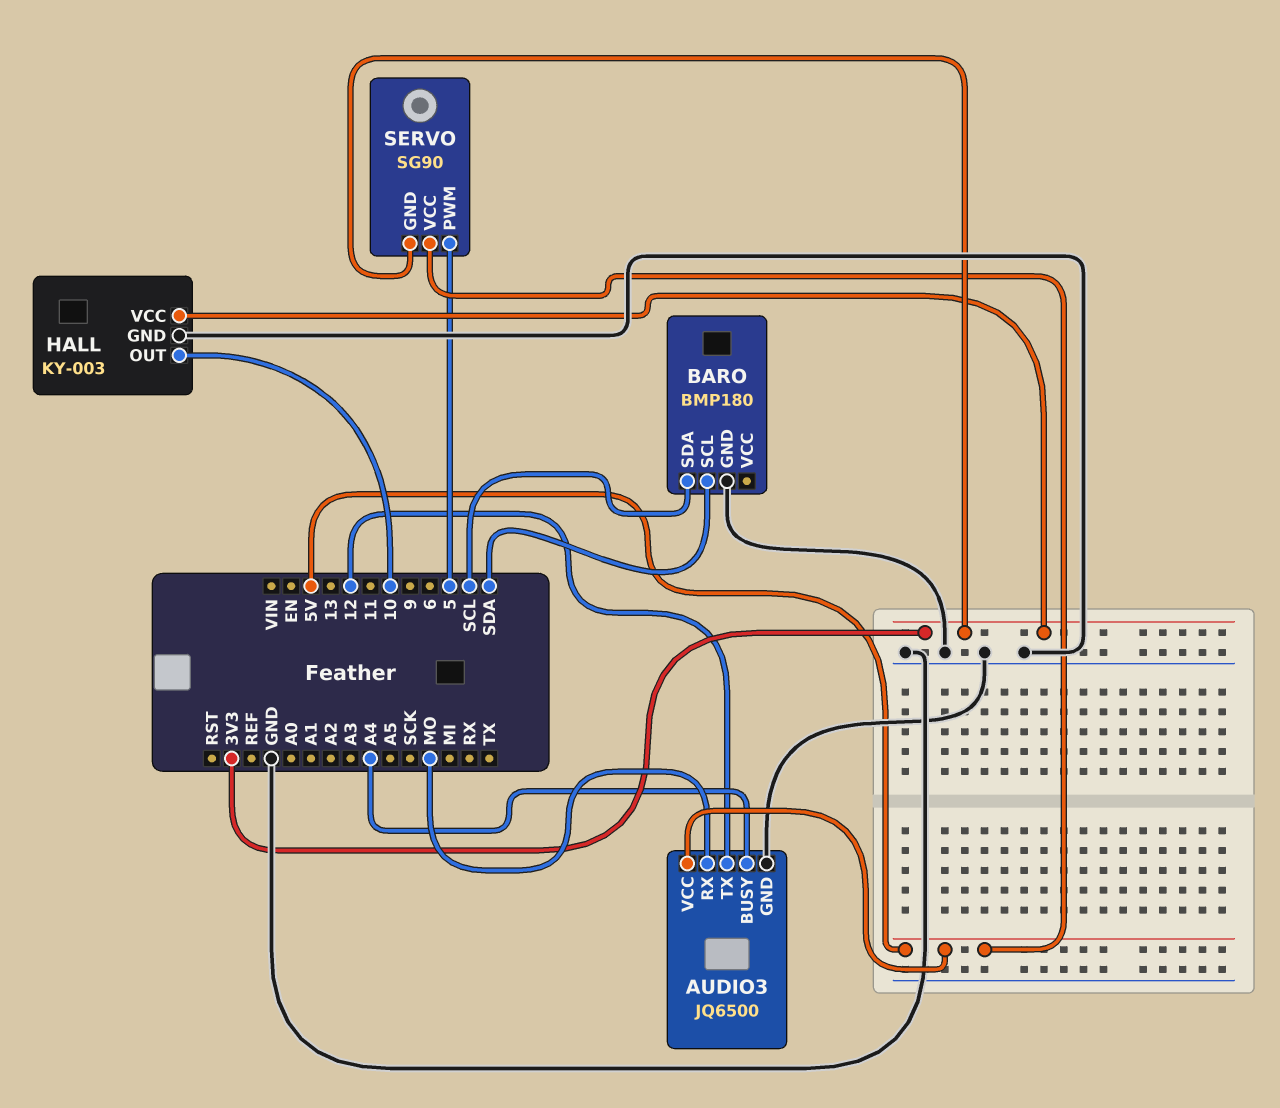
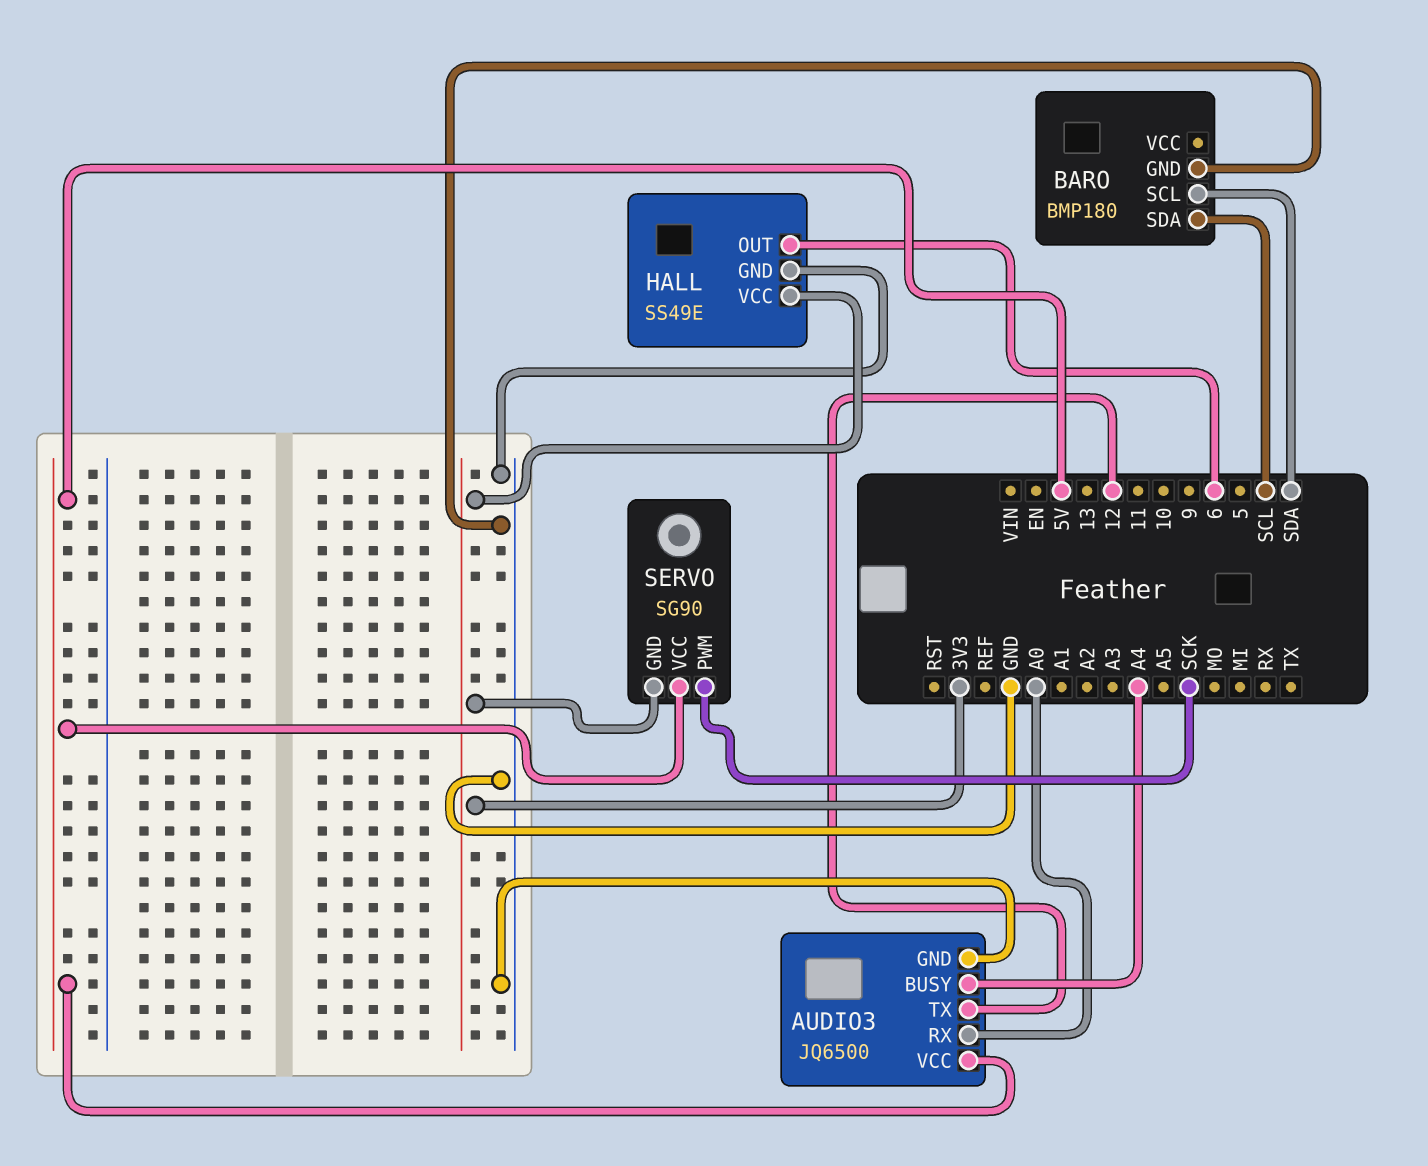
AUDIO3 pin RX: MO -> A0
HALL: KY-003 -> SS49E
HALL pin OUT: 10 -> 6
SERVO pin PWM: 5 -> SCK

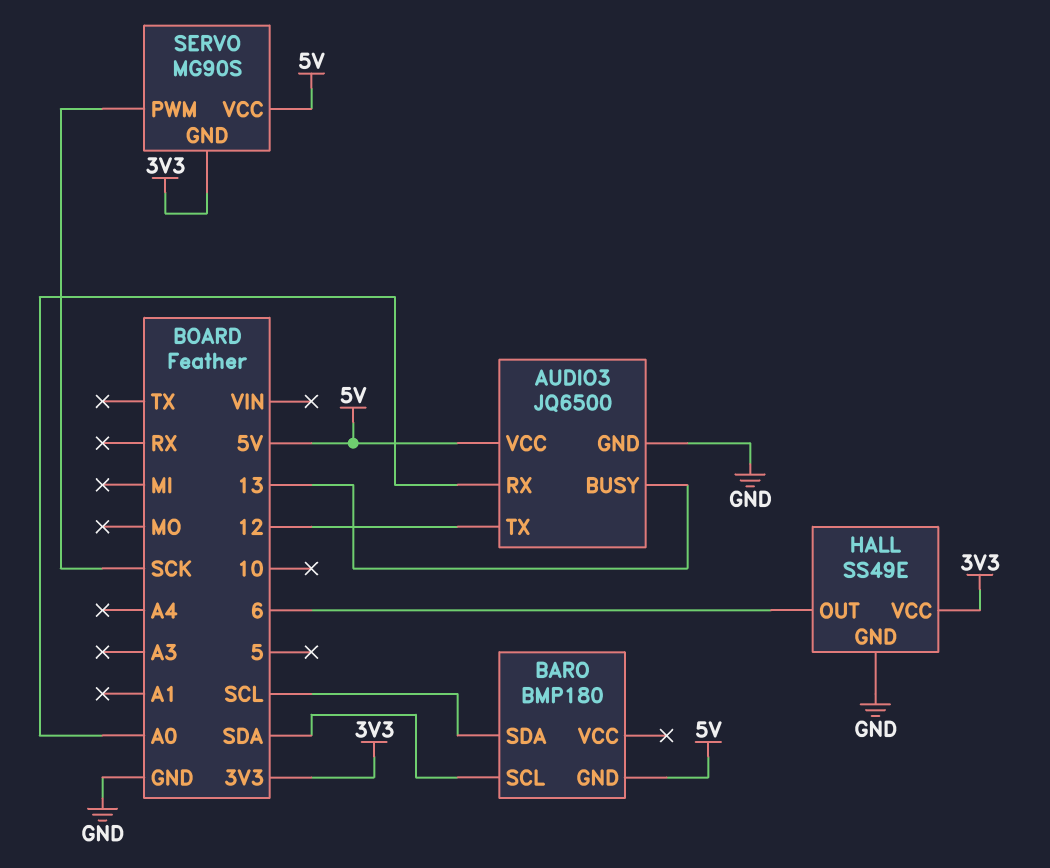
AUDIO3 pin BUSY: A4 -> 13
BARO pin GND: GND -> 5V
SERVO: SG90 -> MG90S

